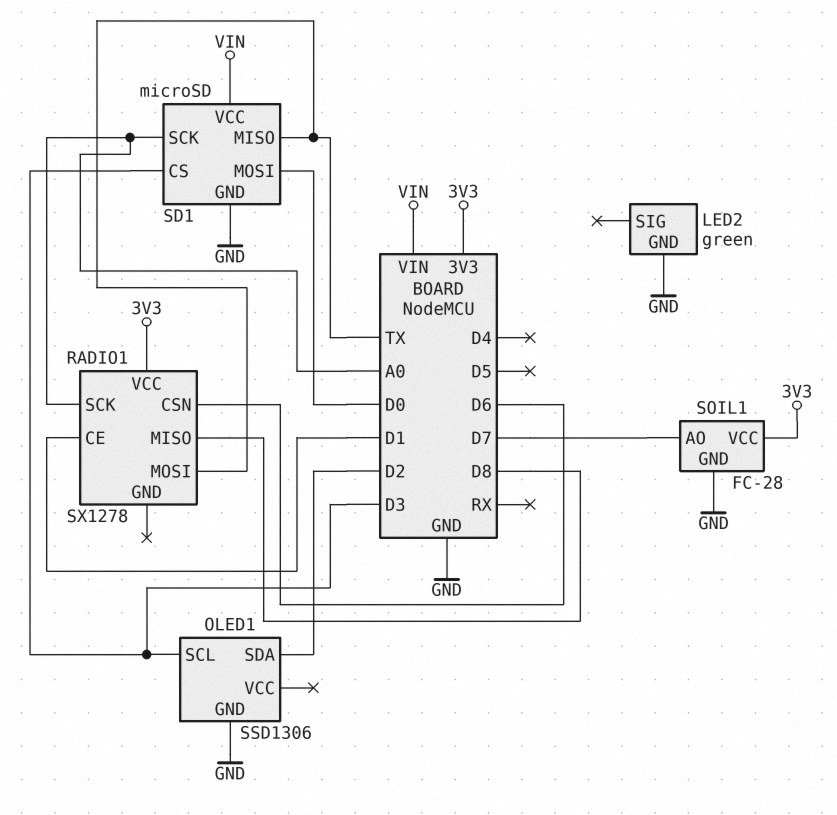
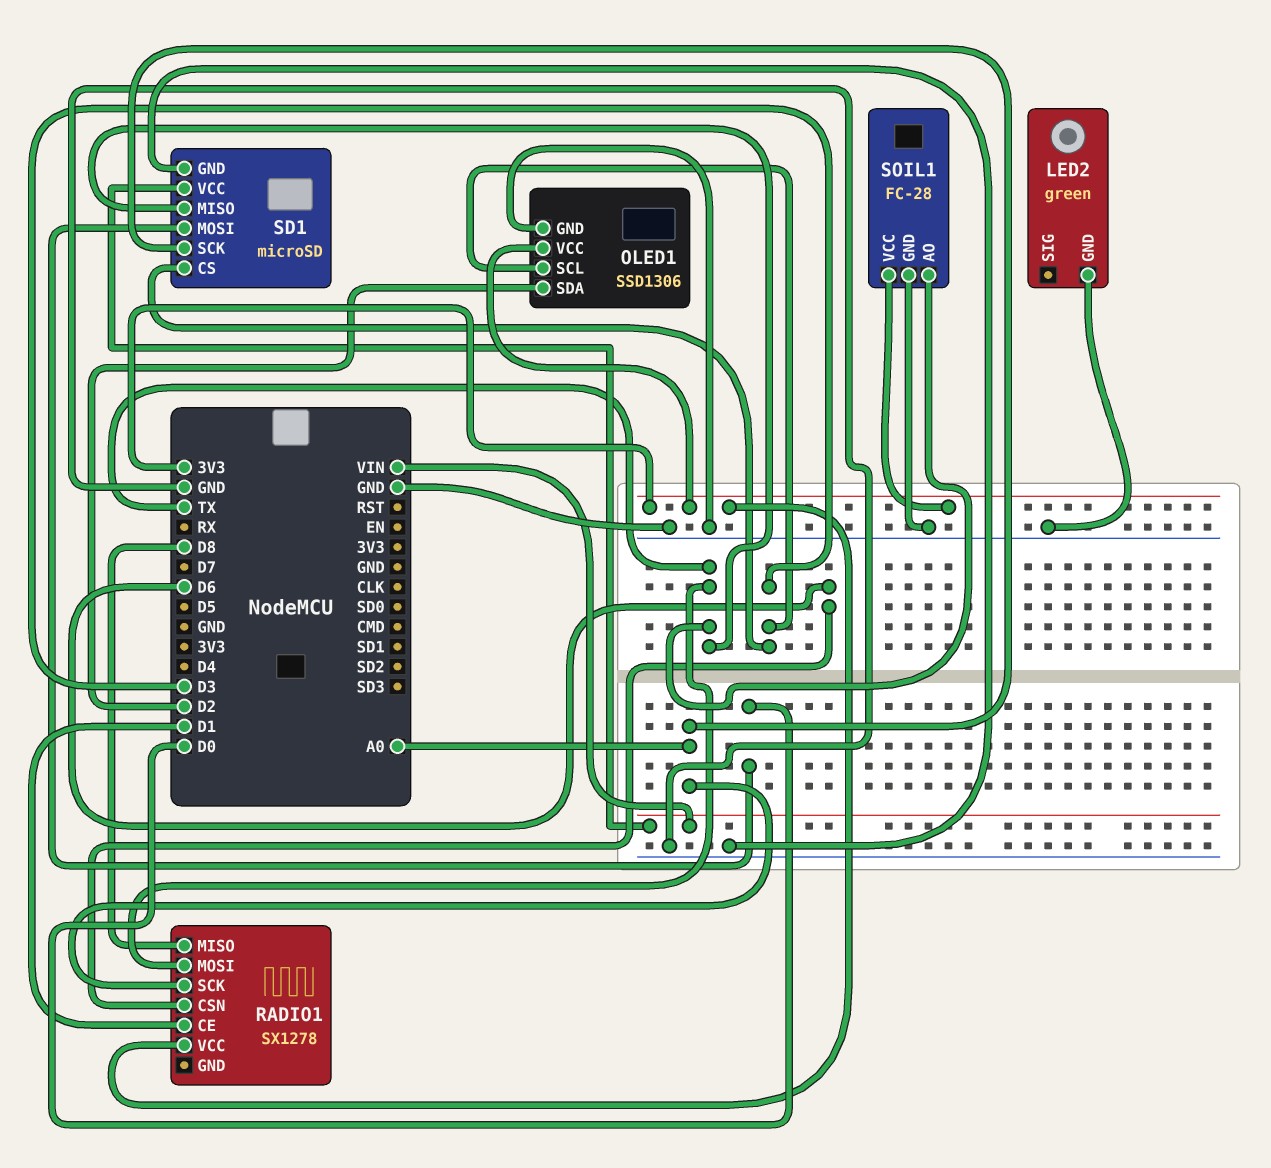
OLED1 pin VCC: none -> 3V3
SOIL1 pin AO: D7 -> TX

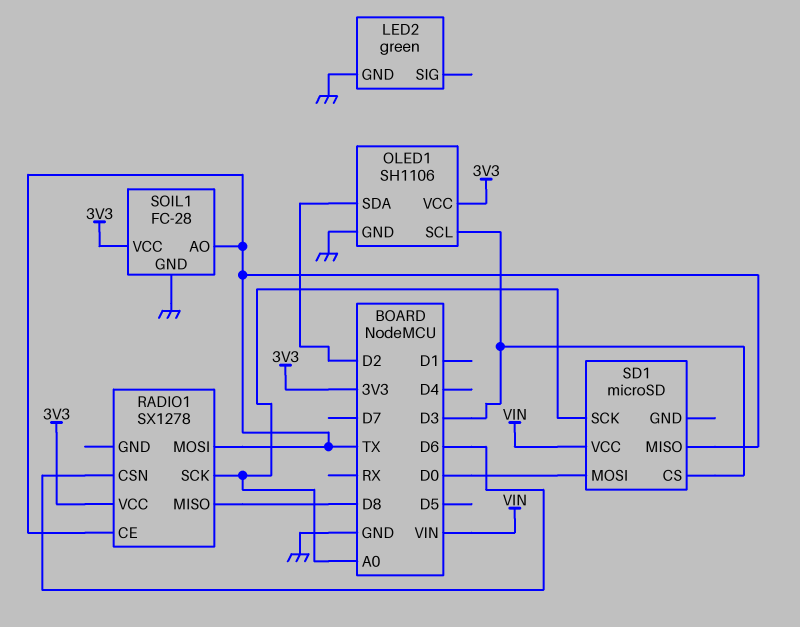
OLED1: SSD1306 -> SH1106
RADIO1 pin CE: D1 -> TX
SD1 pin GND: GND -> none

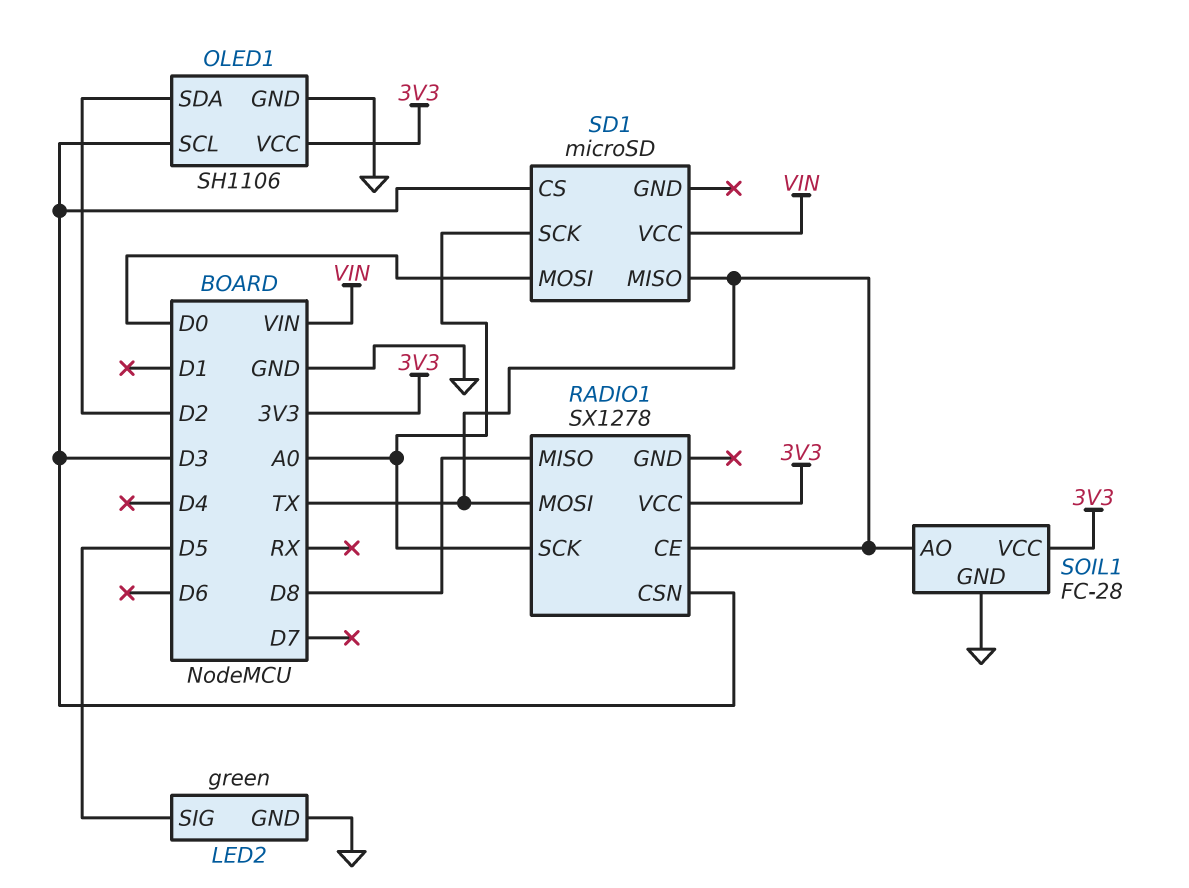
LED2 pin SIG: none -> D5
RADIO1 pin CSN: D6 -> D3

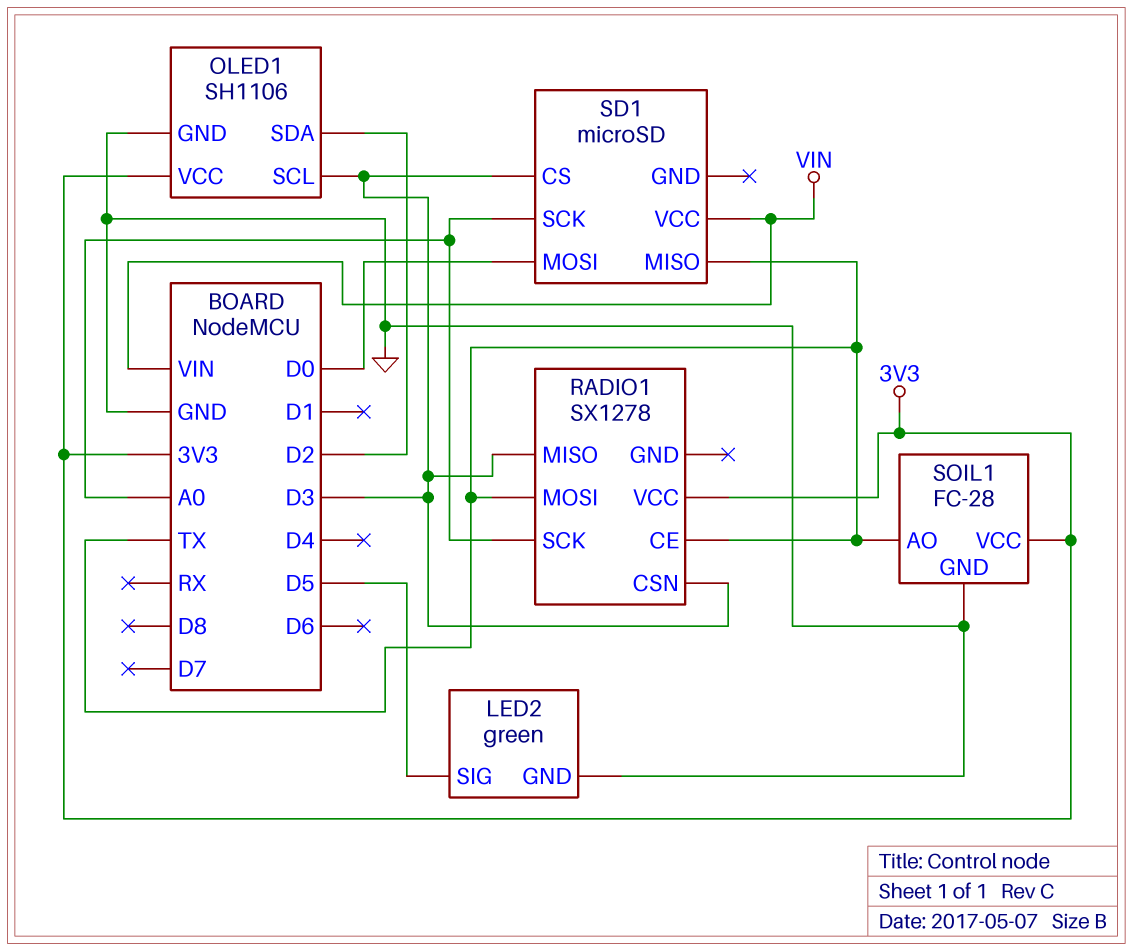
RADIO1 pin MISO: D8 -> D3

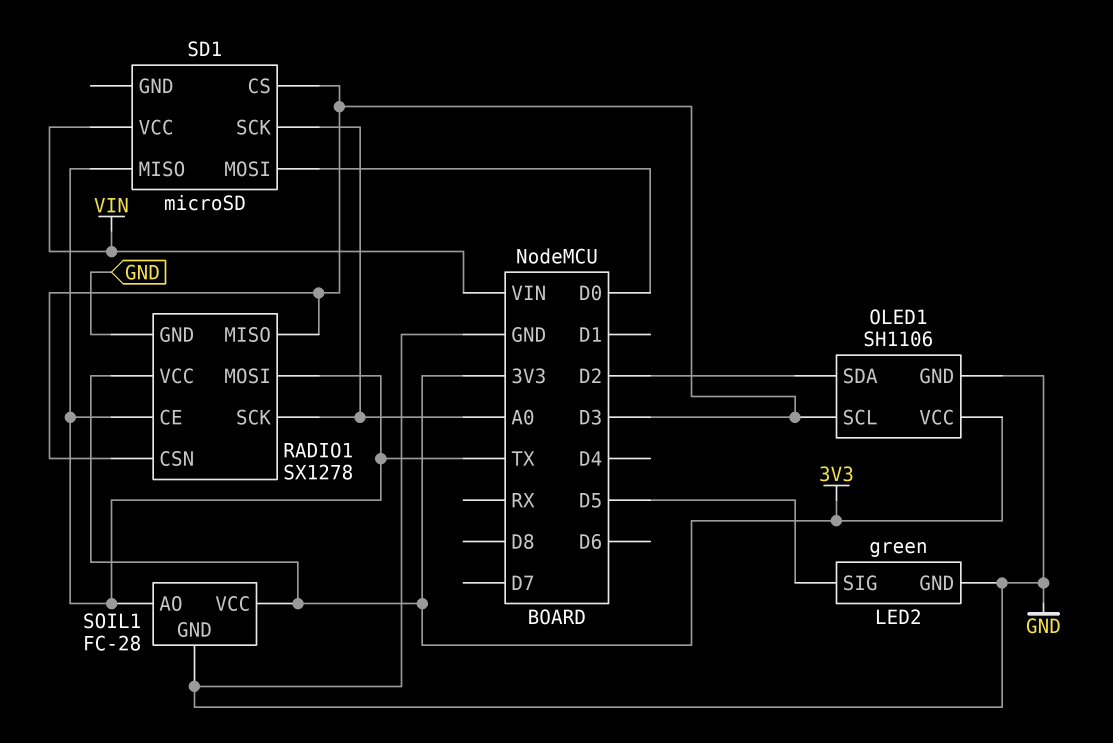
RADIO1 pin GND: none -> GND

